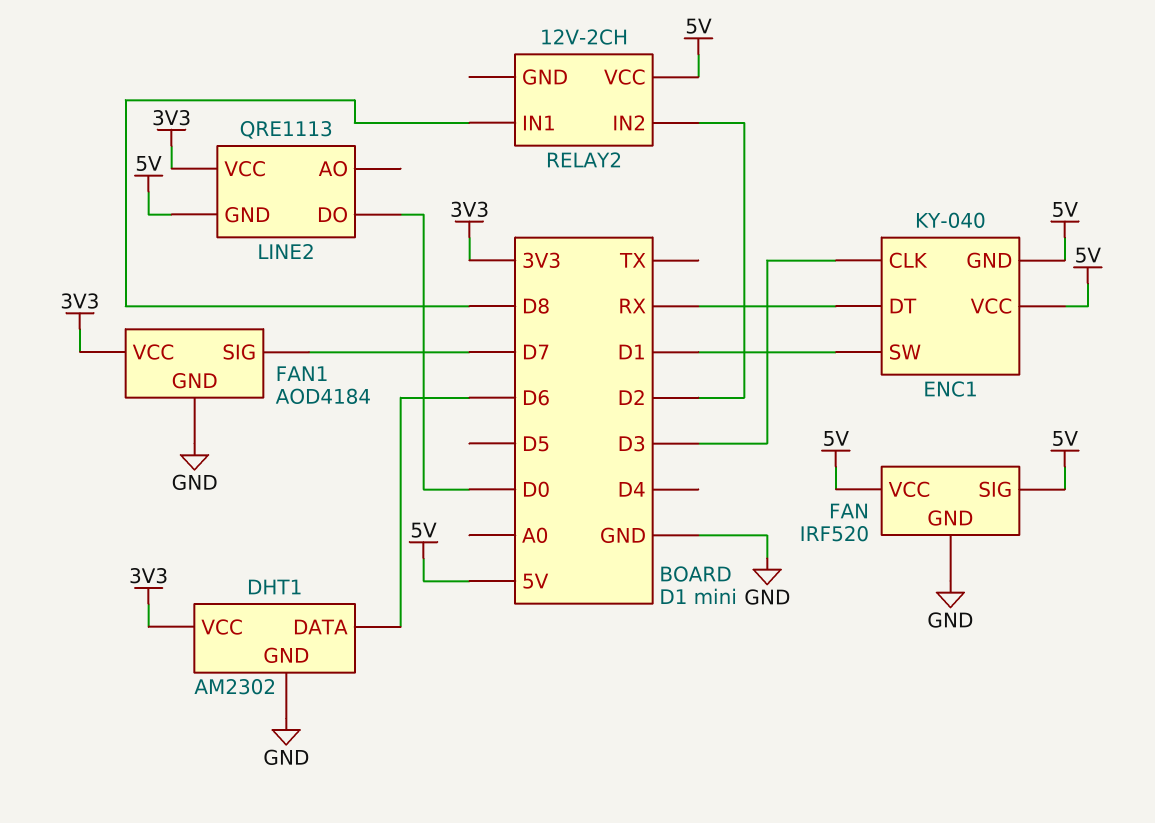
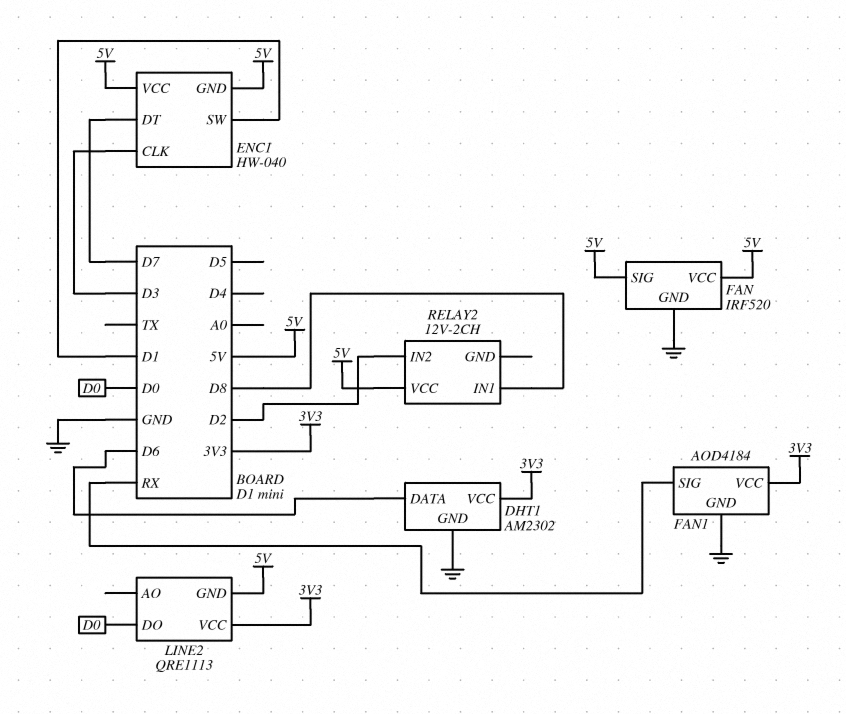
ENC1: KY-040 -> HW-040
ENC1 pin DT: RX -> D7
FAN1 pin SIG: D7 -> RX

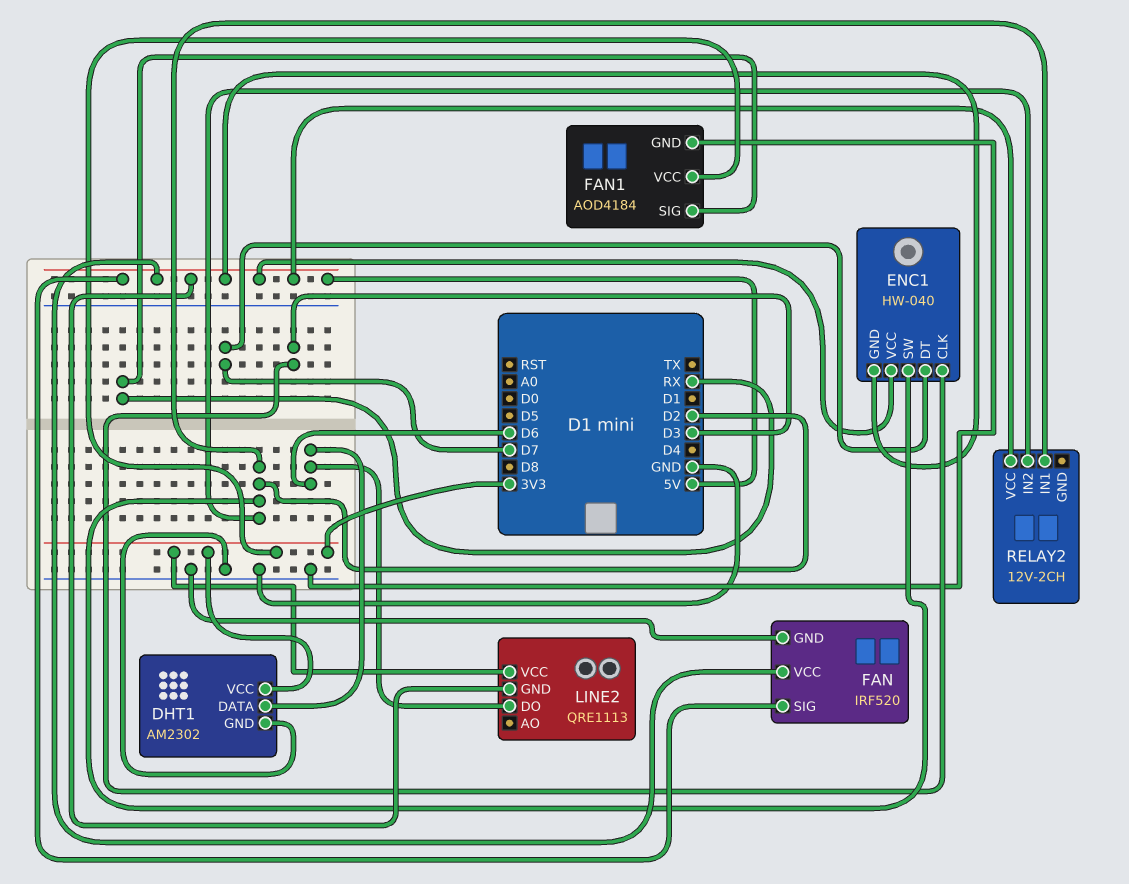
ENC1 pin SW: D1 -> D2
LINE2 pin DO: D0 -> D6
RELAY2 pin IN1: D8 -> D2

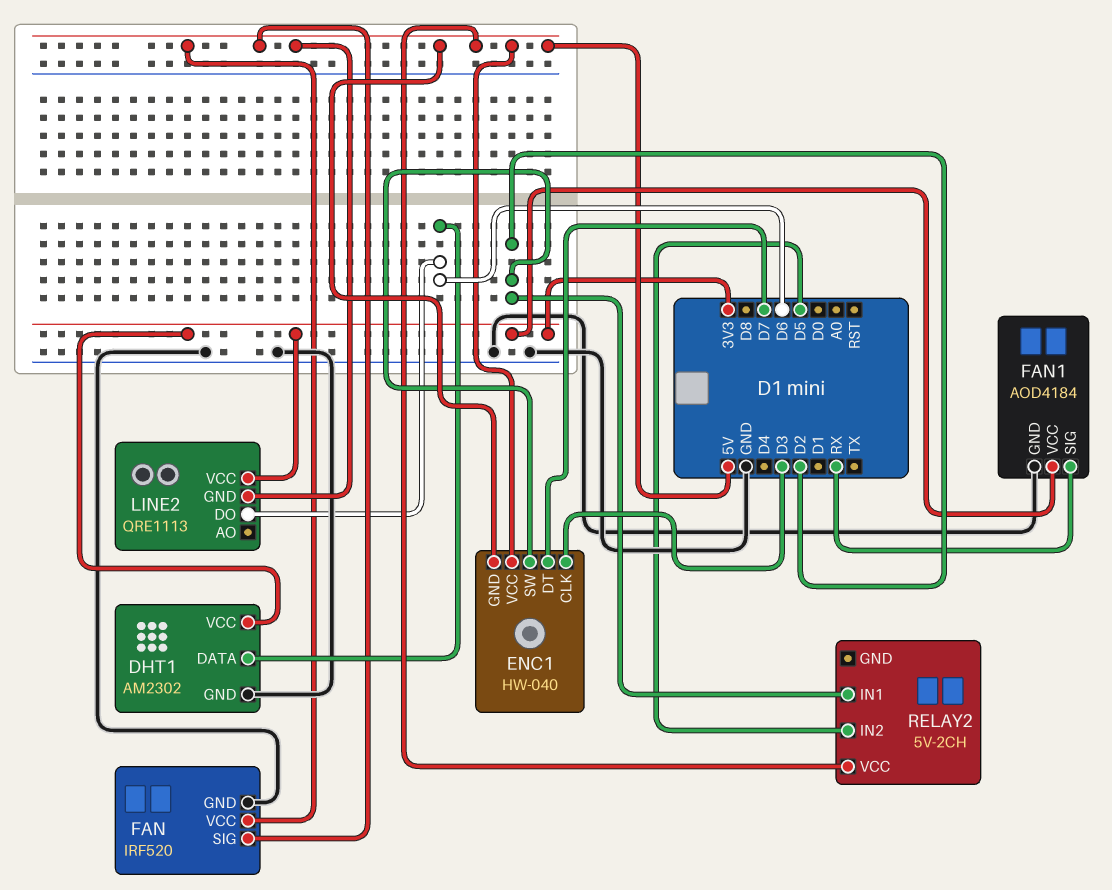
RELAY2: 12V-2CH -> 5V-2CH
RELAY2 pin IN2: D2 -> D5

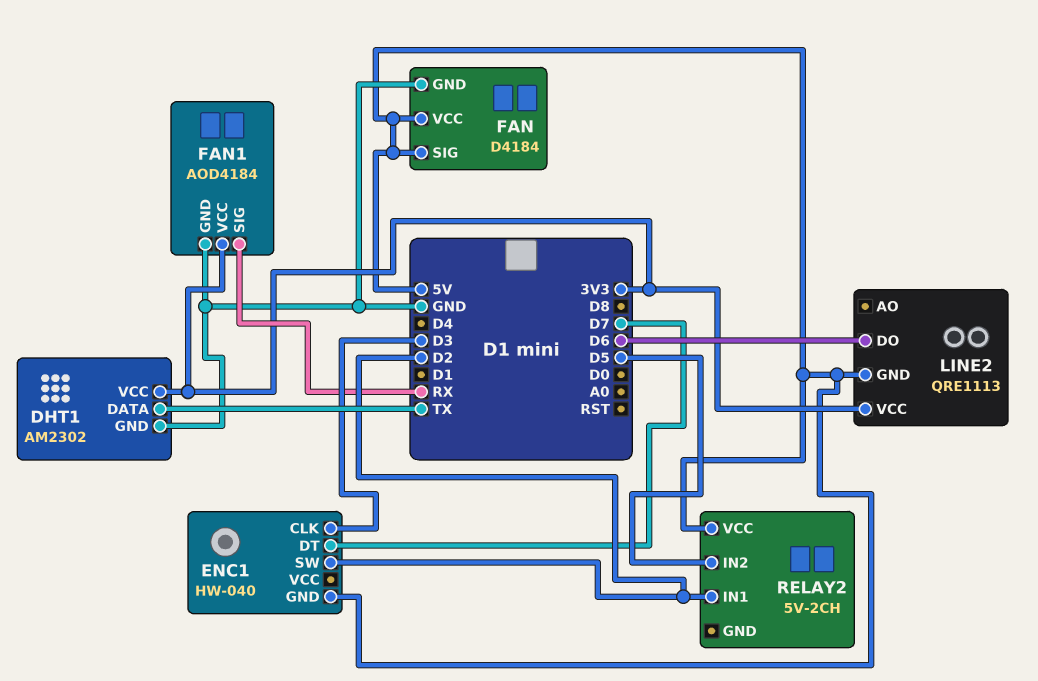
DHT1 pin DATA: D6 -> TX
ENC1 pin VCC: 5V -> none
FAN: IRF520 -> D4184

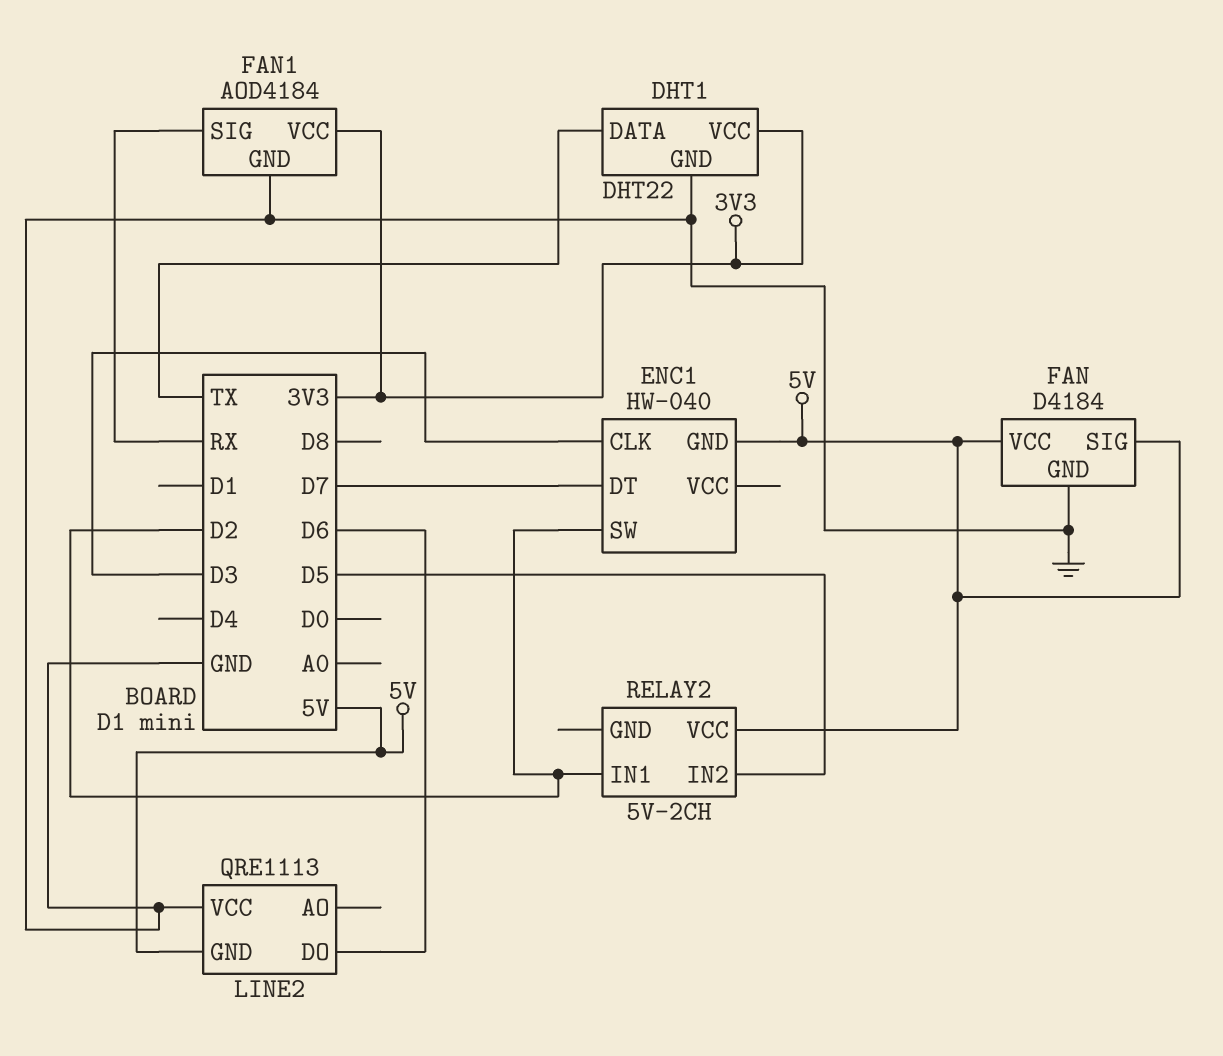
DHT1: AM2302 -> DHT22
LINE2 pin VCC: 3V3 -> GND

